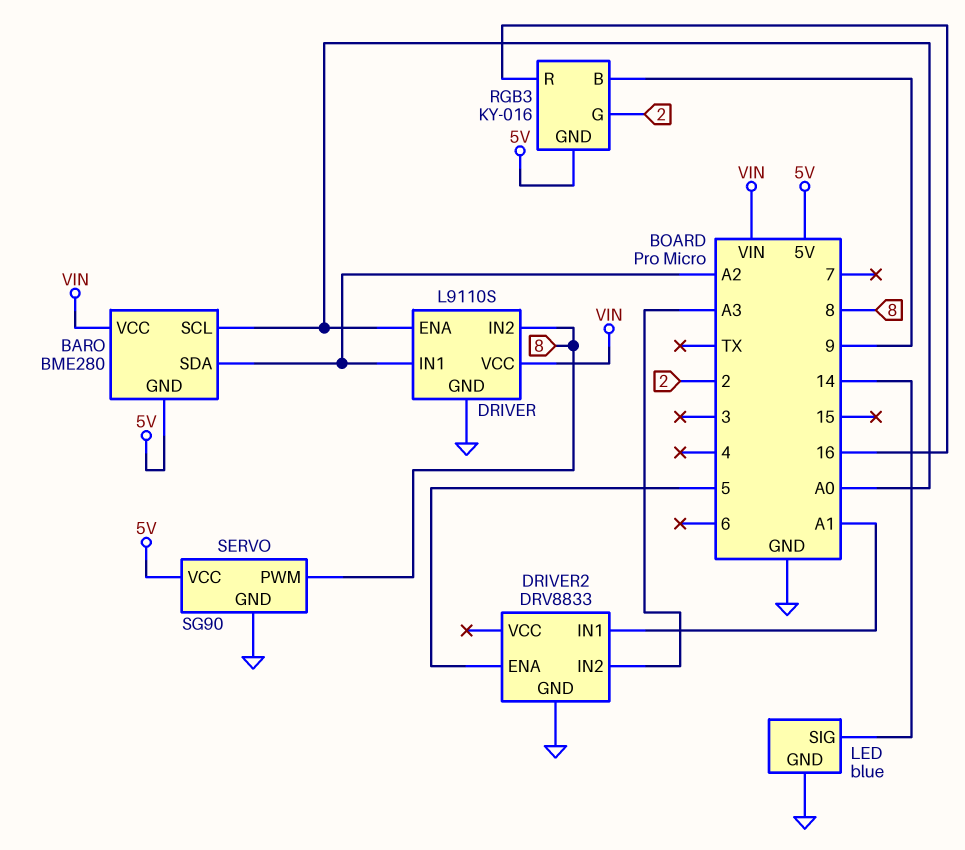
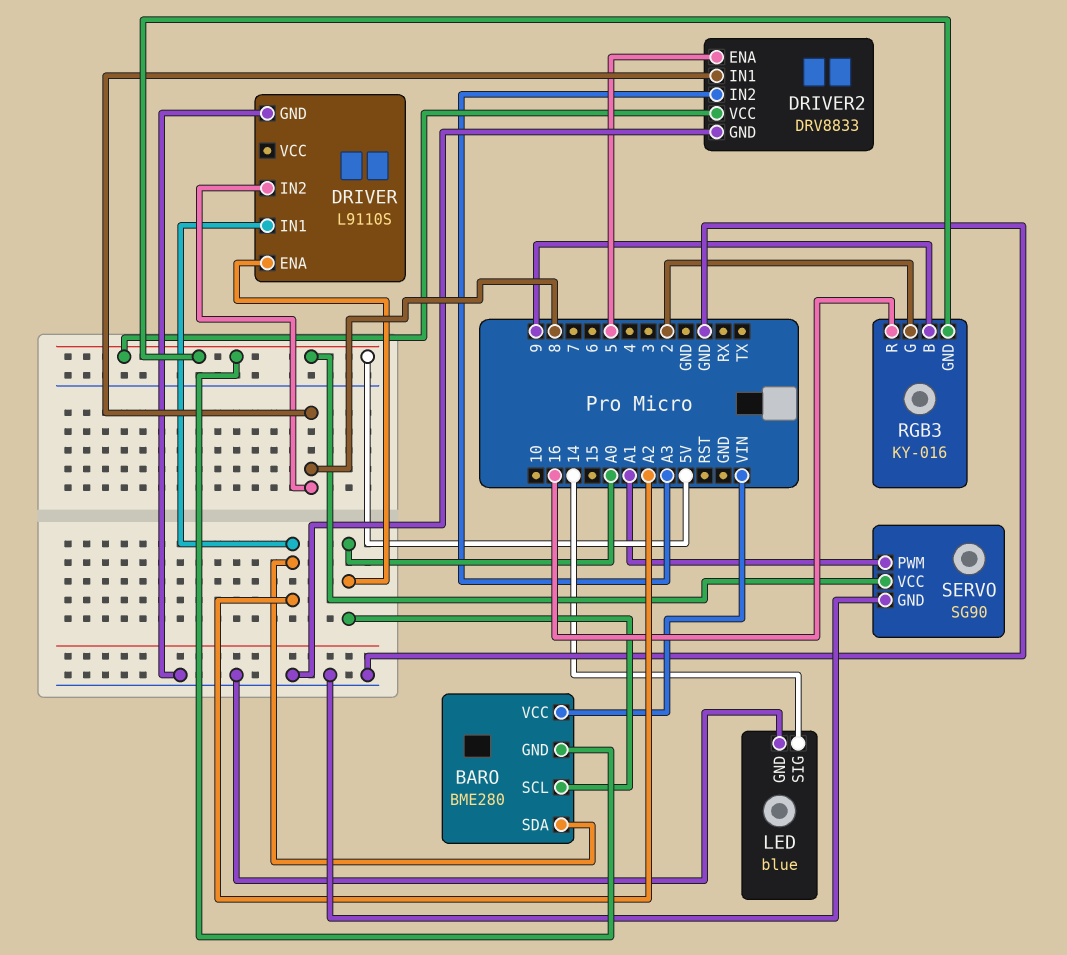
DRIVER pin VCC: VIN -> none
DRIVER2 pin IN1: A1 -> 8
DRIVER2 pin VCC: none -> 5V
SERVO pin PWM: 8 -> A1

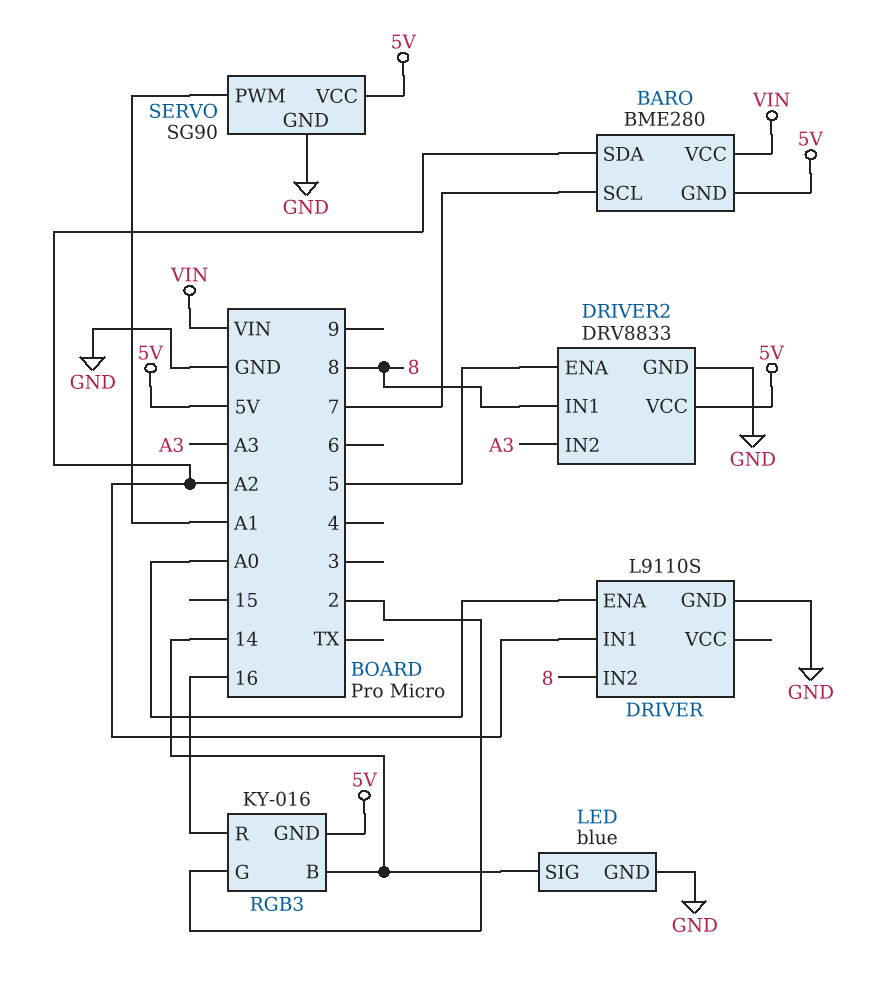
BARO pin SCL: A0 -> 7
RGB3 pin B: 9 -> 14

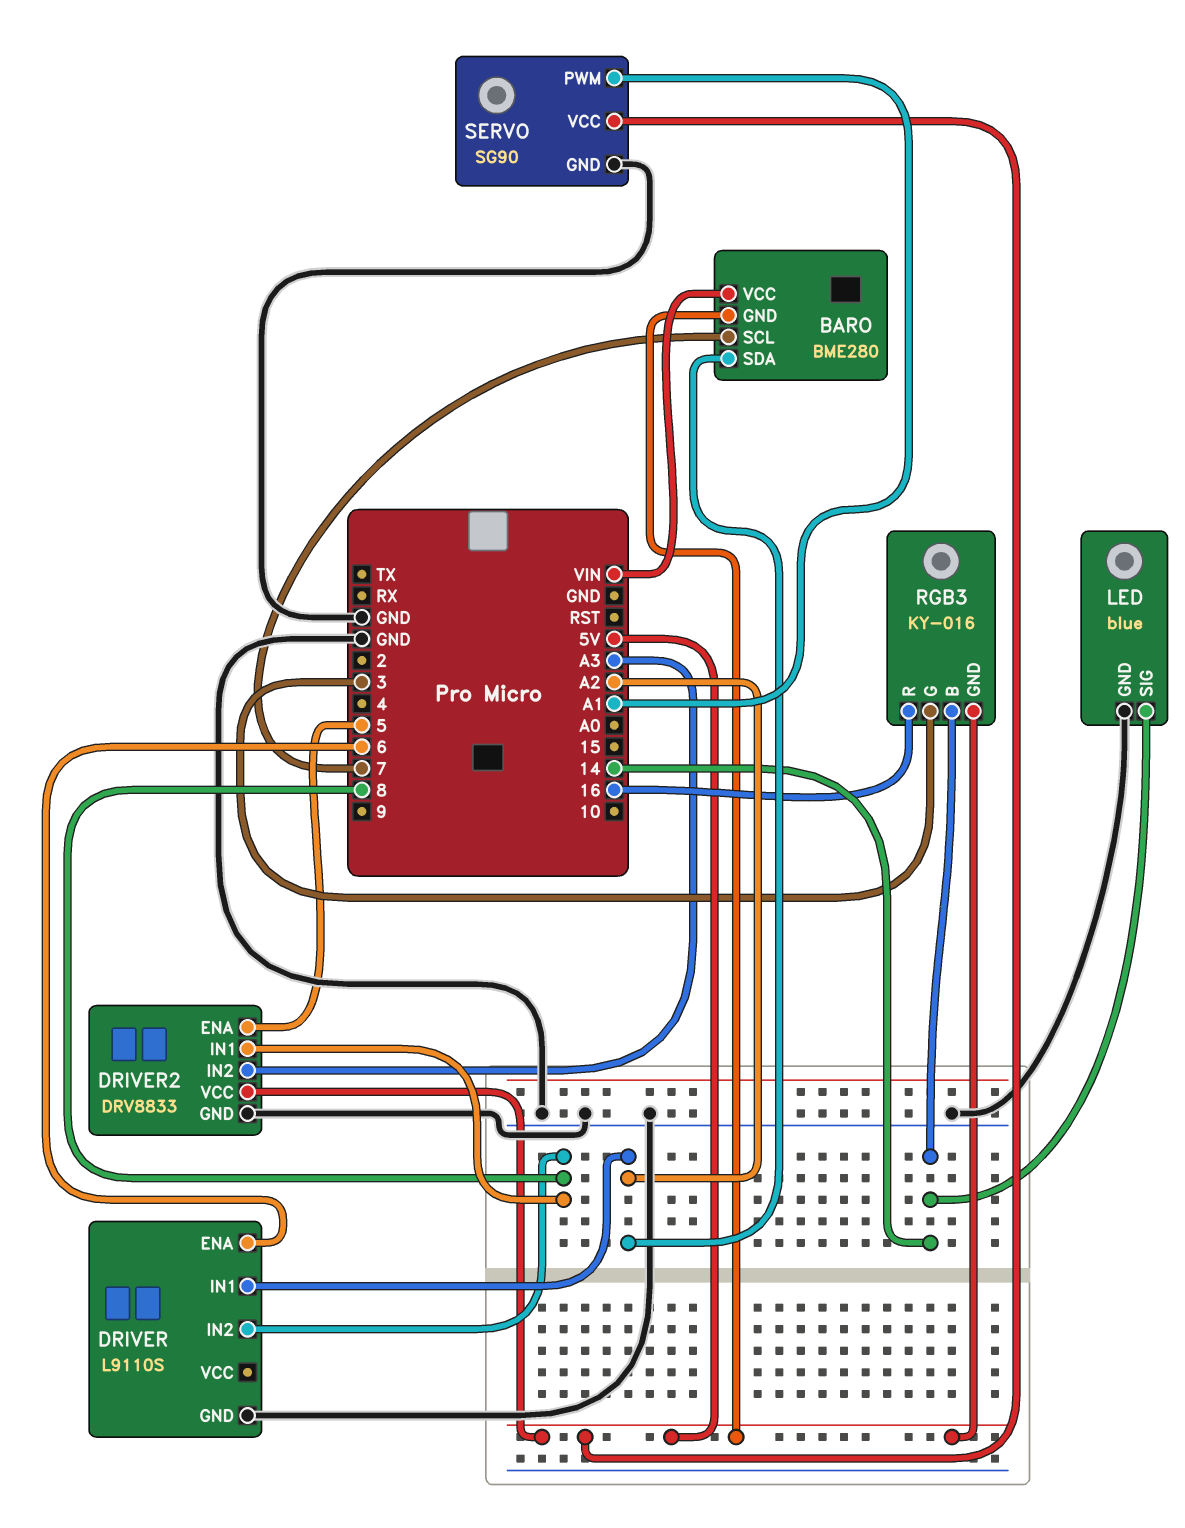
DRIVER pin ENA: A0 -> 6
RGB3 pin G: 2 -> 3

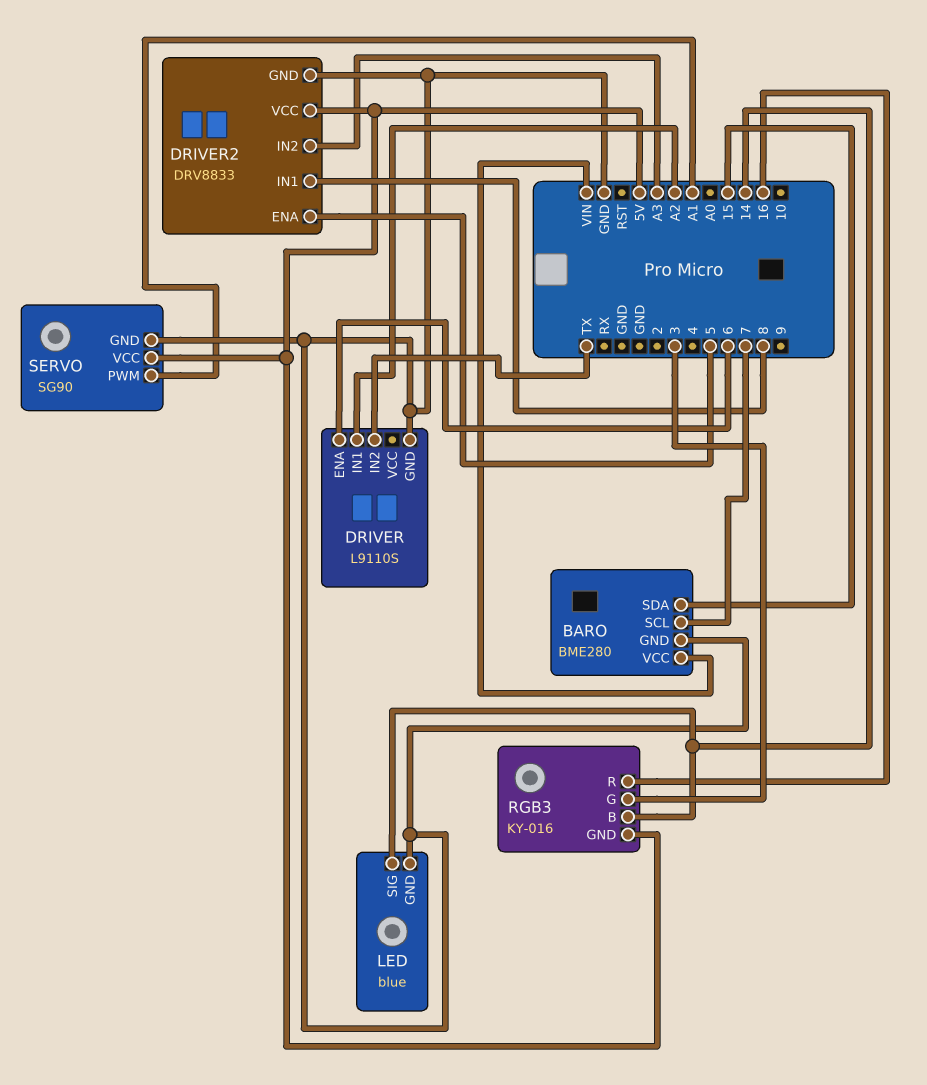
BARO pin GND: 5V -> GND
BARO pin SDA: A2 -> 15
DRIVER pin IN2: 8 -> TX

